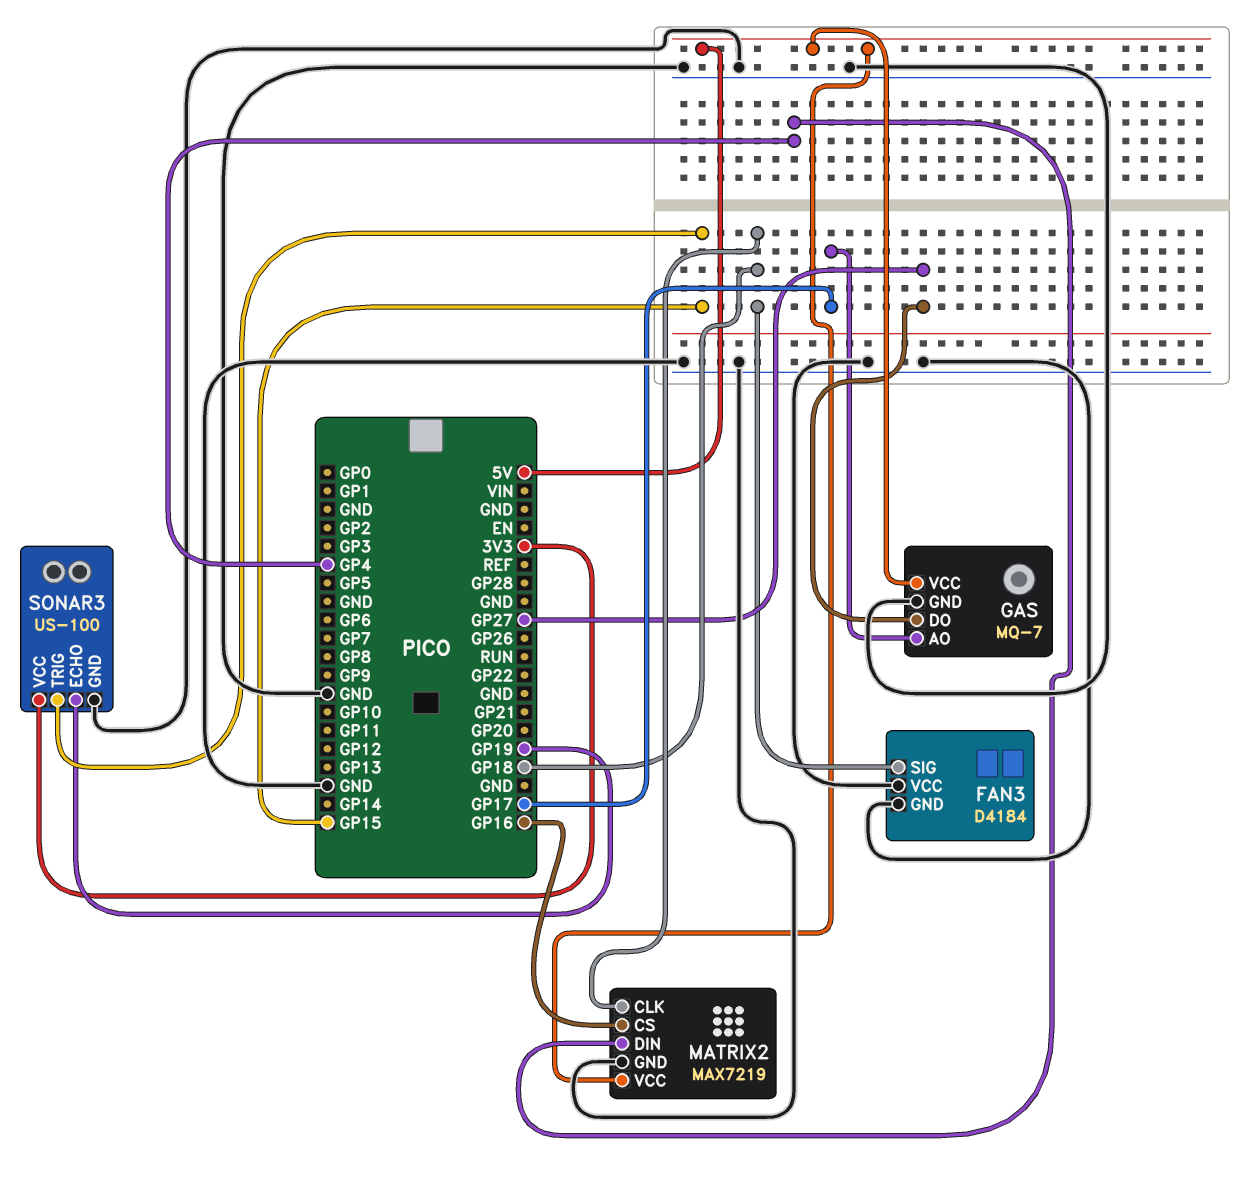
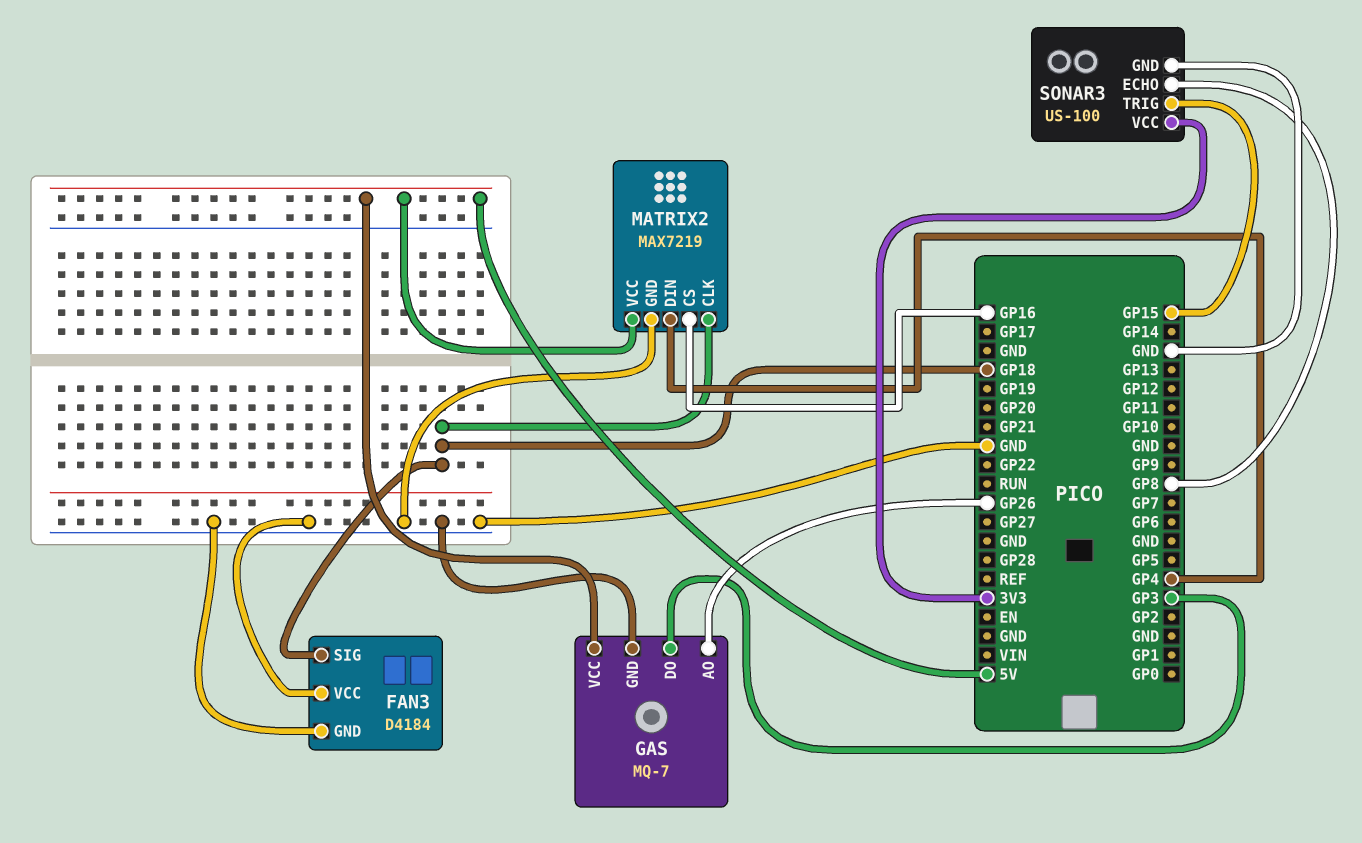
GAS pin AO: GP17 -> GP26
GAS pin DO: GP27 -> GP3
SONAR3 pin ECHO: GP19 -> GP8

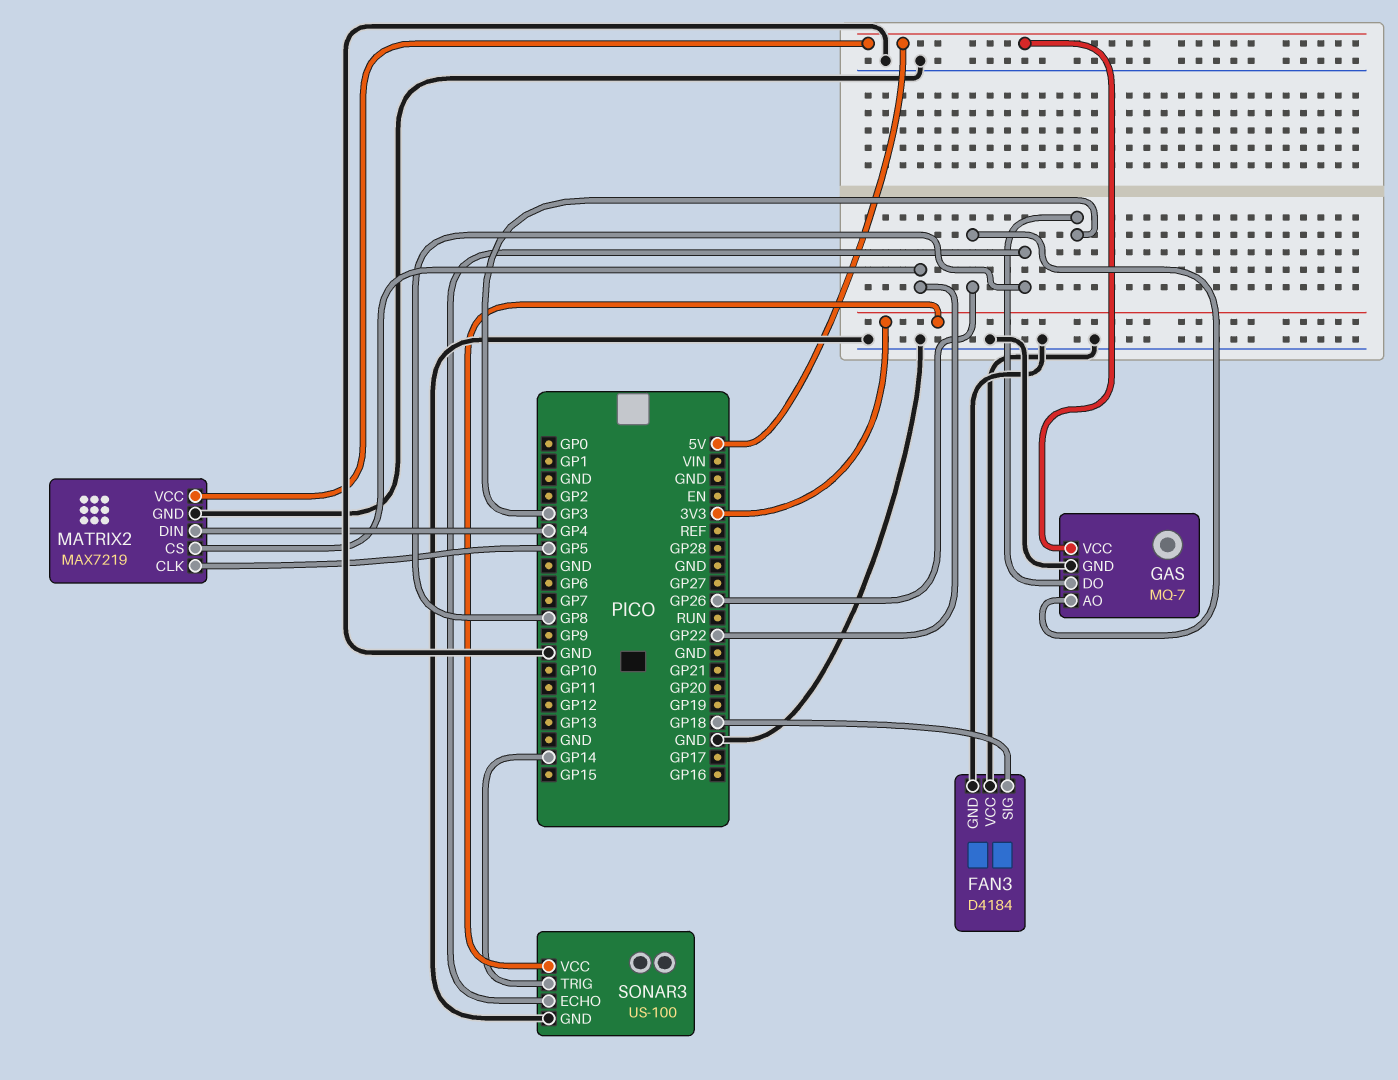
MATRIX2 pin CLK: GP18 -> GP5
MATRIX2 pin CS: GP16 -> GP22
SONAR3 pin TRIG: GP15 -> GP14

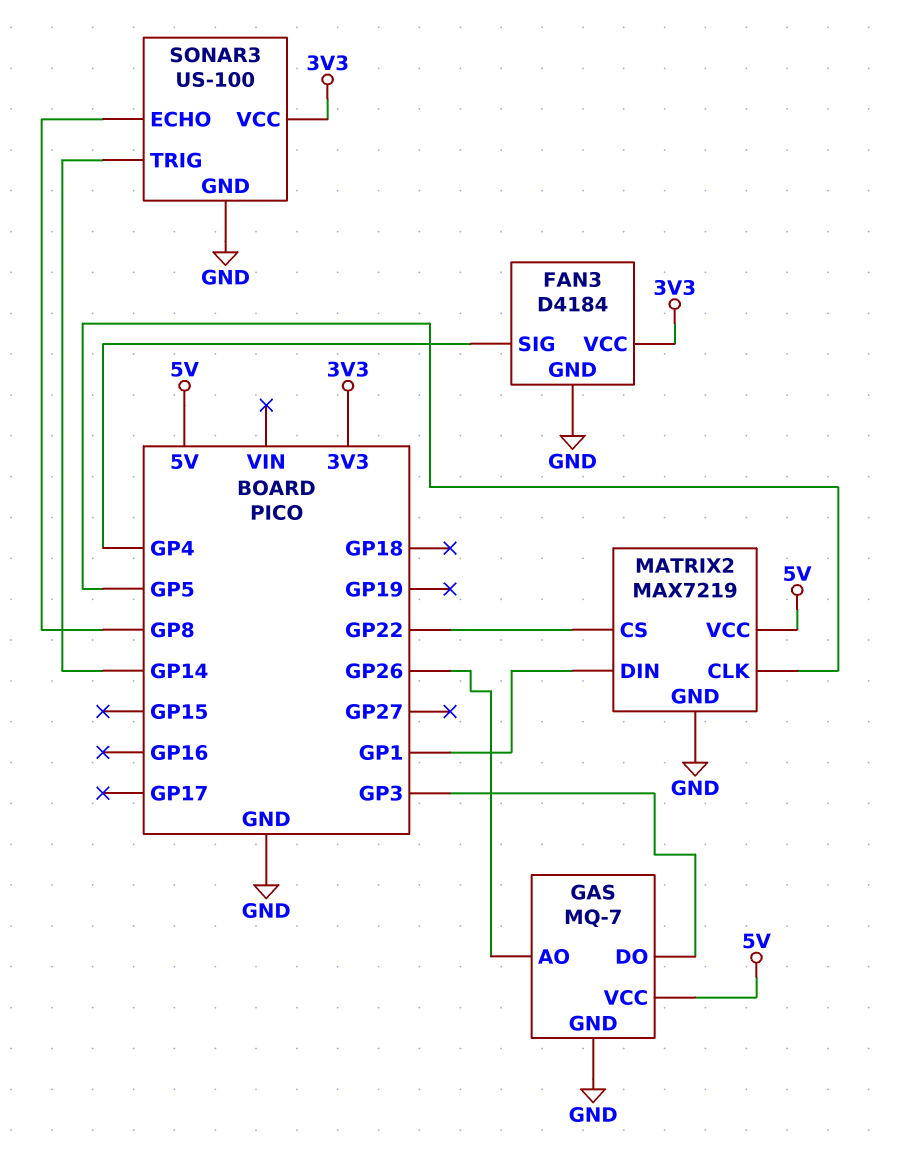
FAN3 pin SIG: GP18 -> GP4
FAN3 pin VCC: GND -> 3V3
MATRIX2 pin DIN: GP4 -> GP1

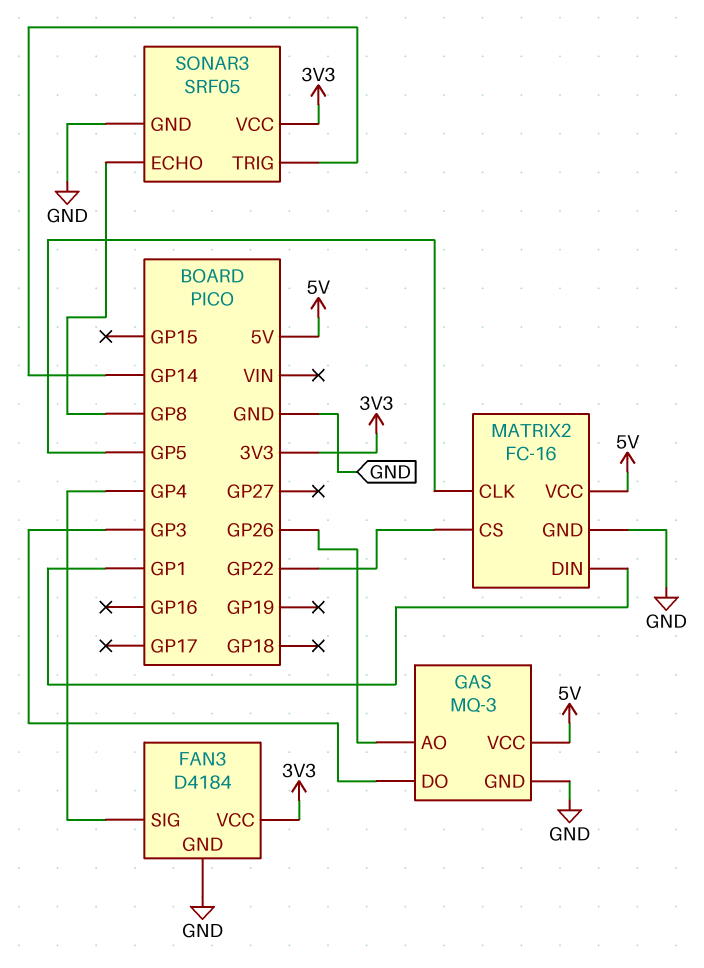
GAS: MQ-7 -> MQ-3
MATRIX2: MAX7219 -> FC-16
SONAR3: US-100 -> SRF05

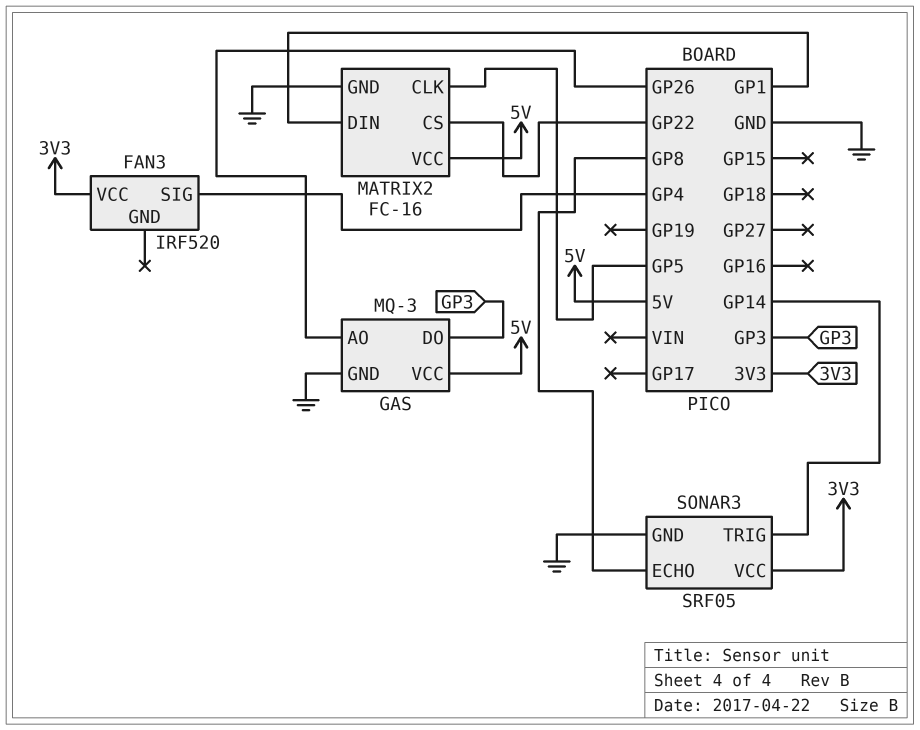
FAN3: D4184 -> IRF520
FAN3 pin GND: GND -> none

